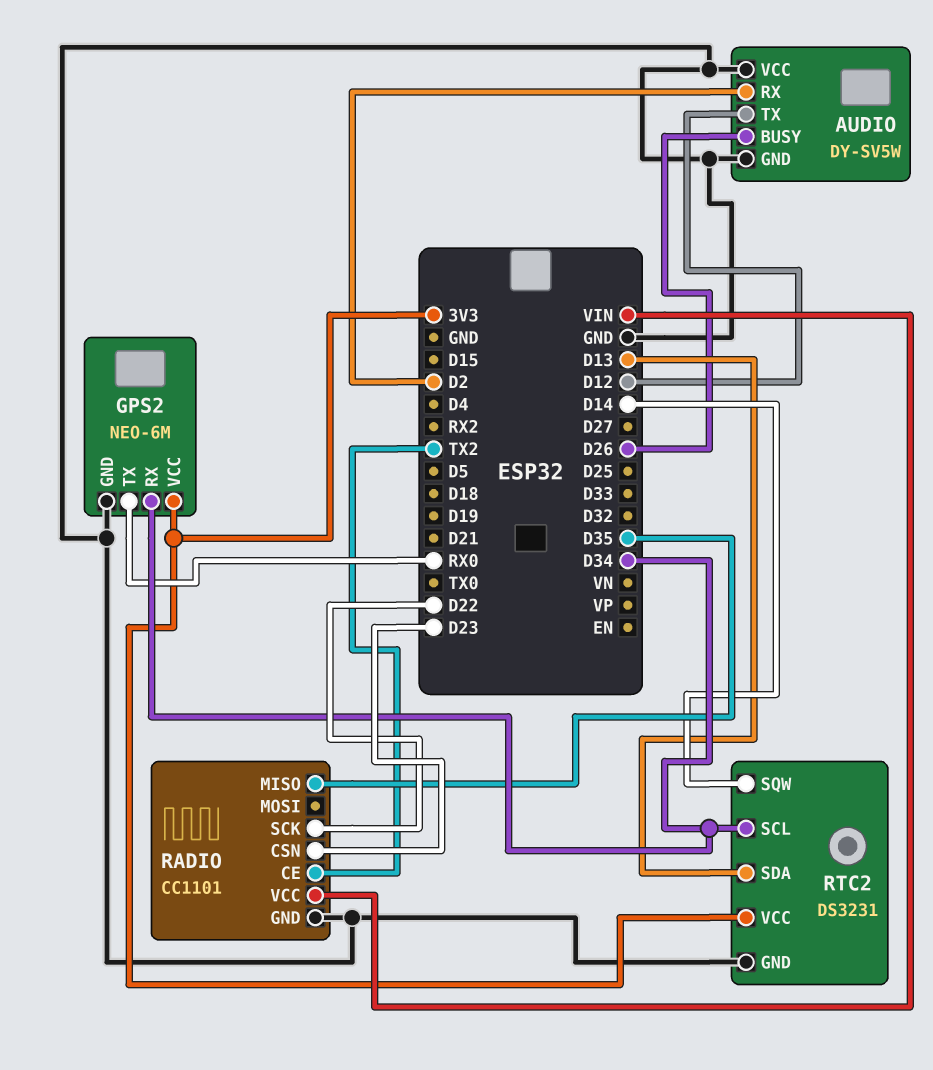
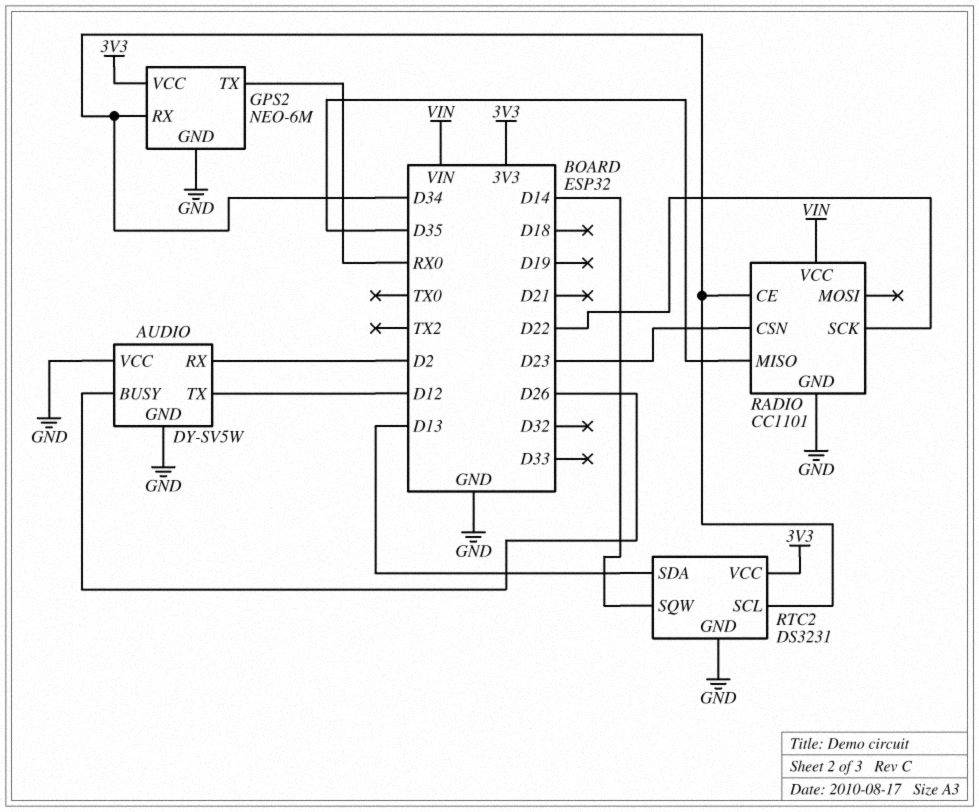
RADIO pin CE: TX2 -> D34

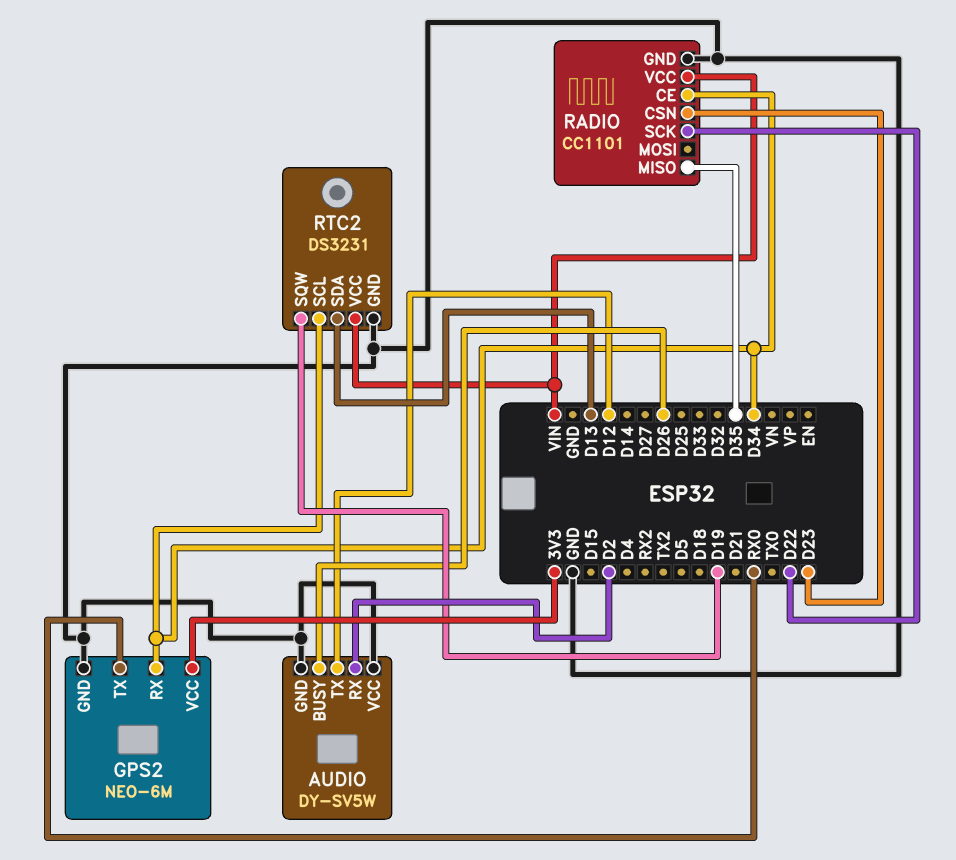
RTC2 pin SQW: D14 -> D19
RTC2 pin VCC: 3V3 -> VIN

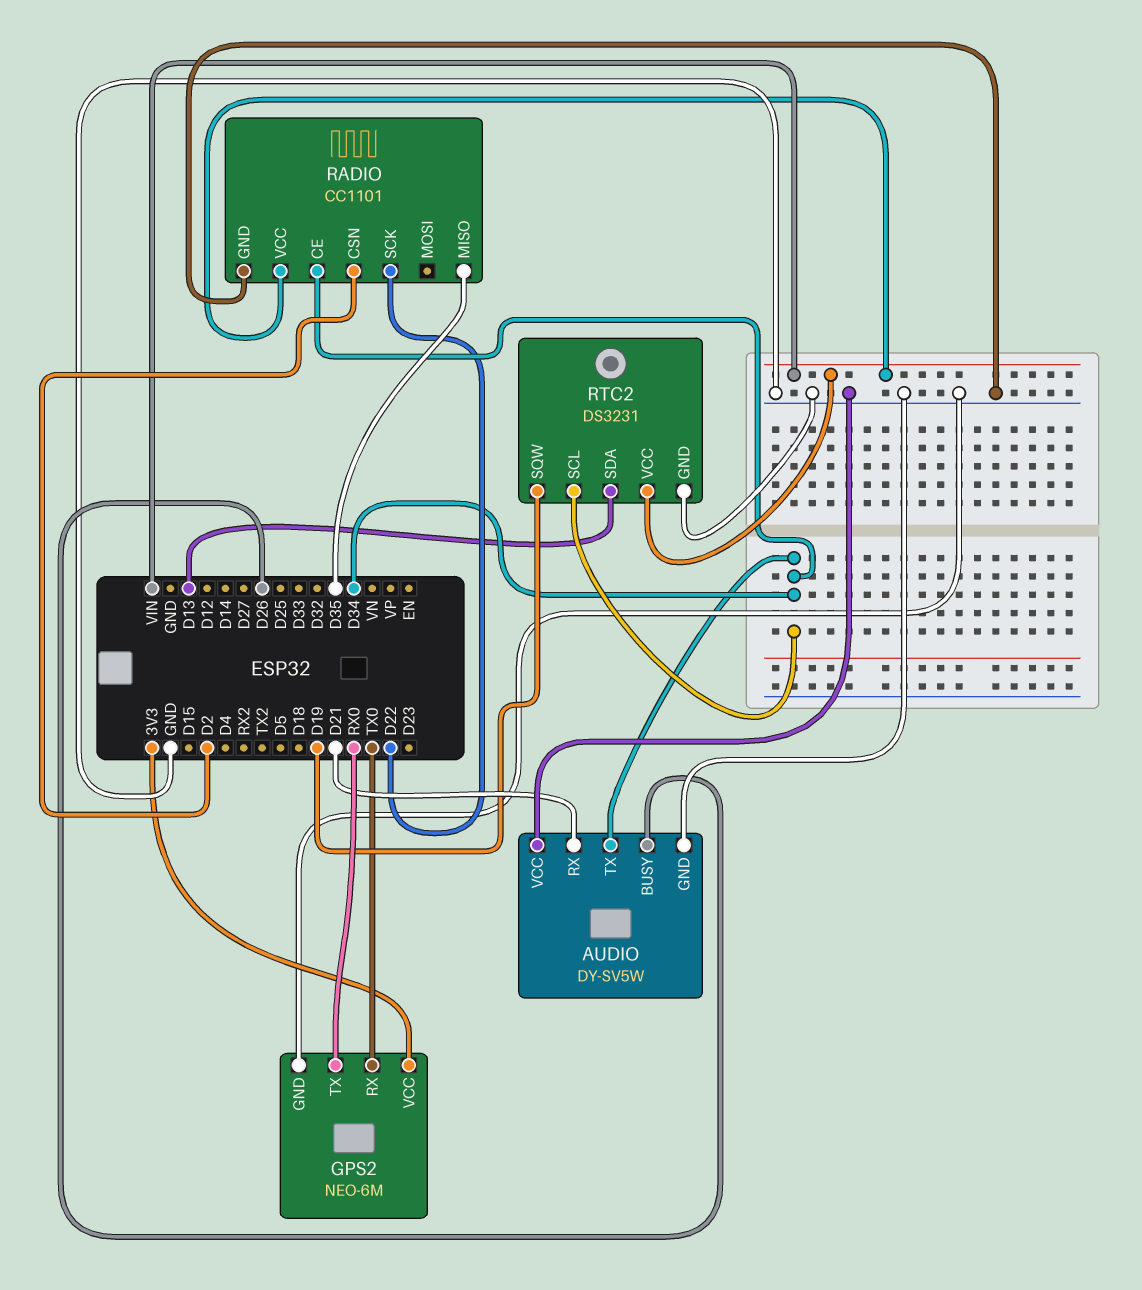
AUDIO pin RX: D2 -> D21
AUDIO pin TX: D12 -> D34
GPS2 pin RX: D34 -> TX0
RADIO pin CSN: D23 -> D2

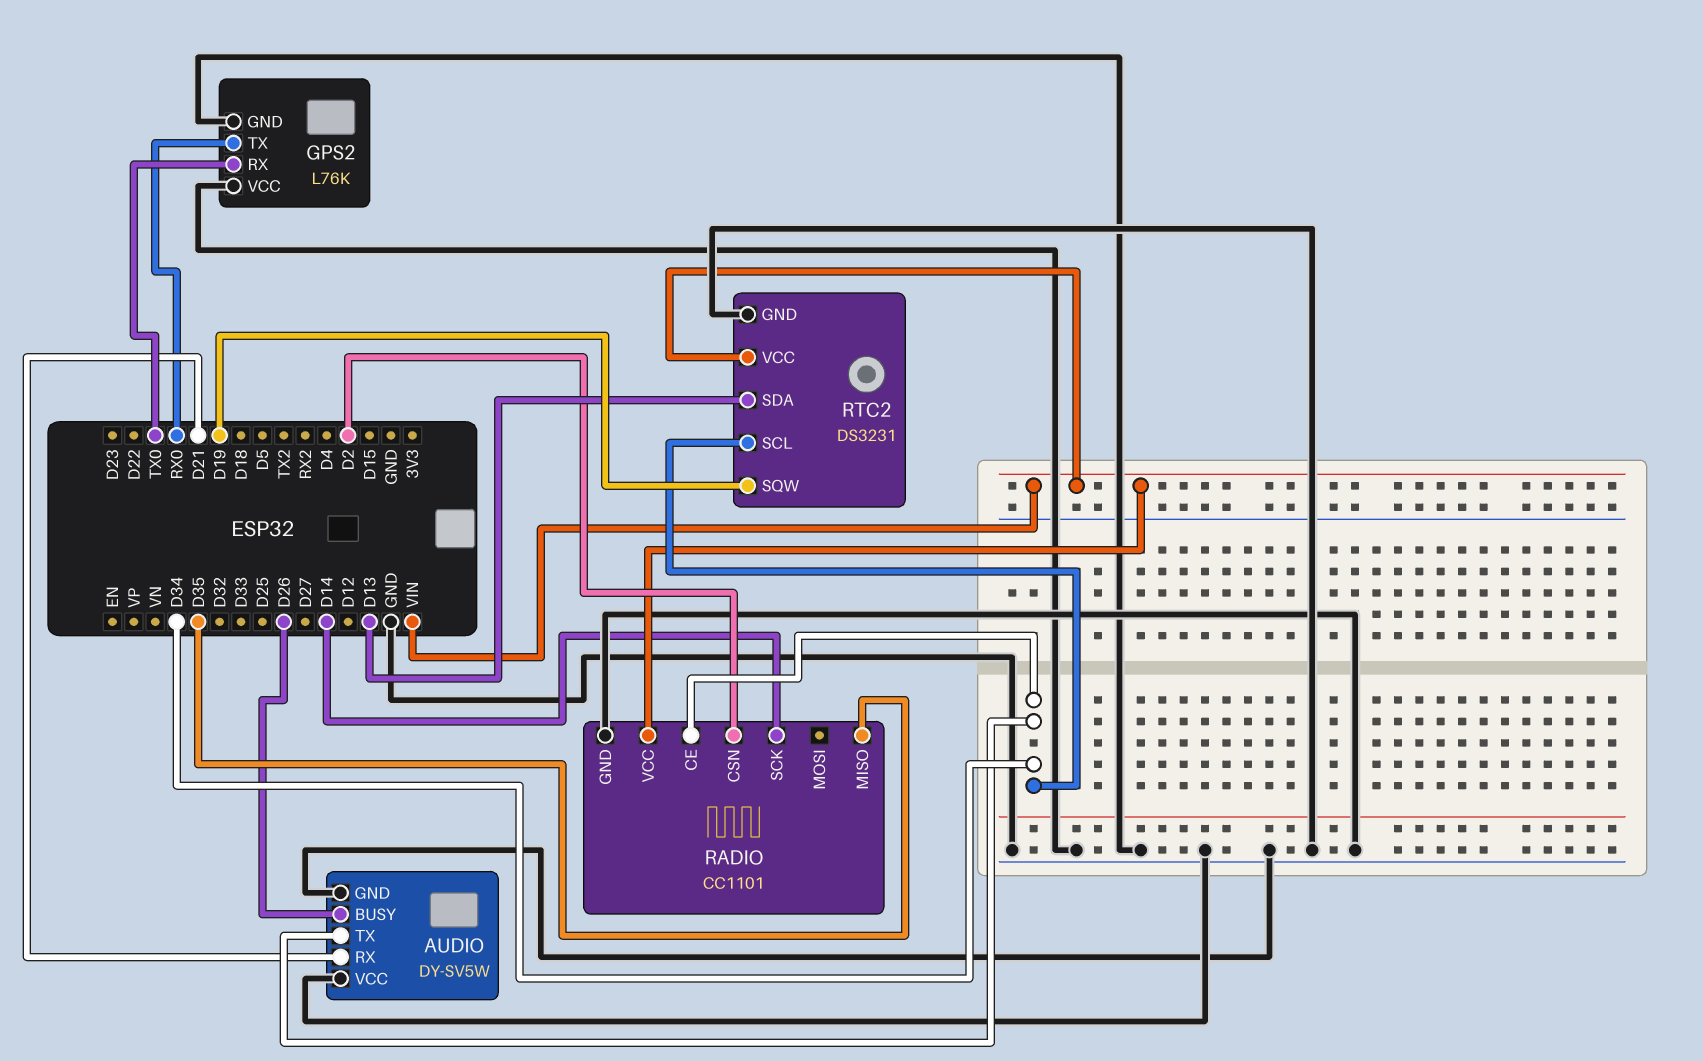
GPS2: NEO-6M -> L76K
GPS2 pin VCC: 3V3 -> GND
RADIO pin SCK: D22 -> D14

